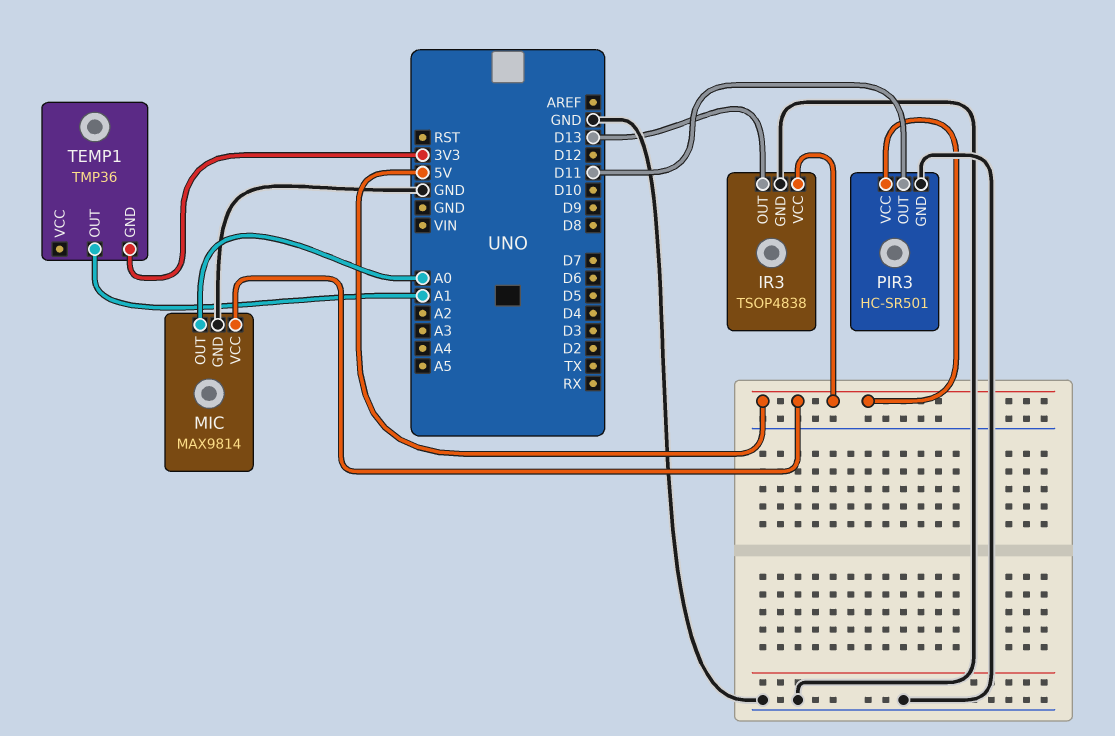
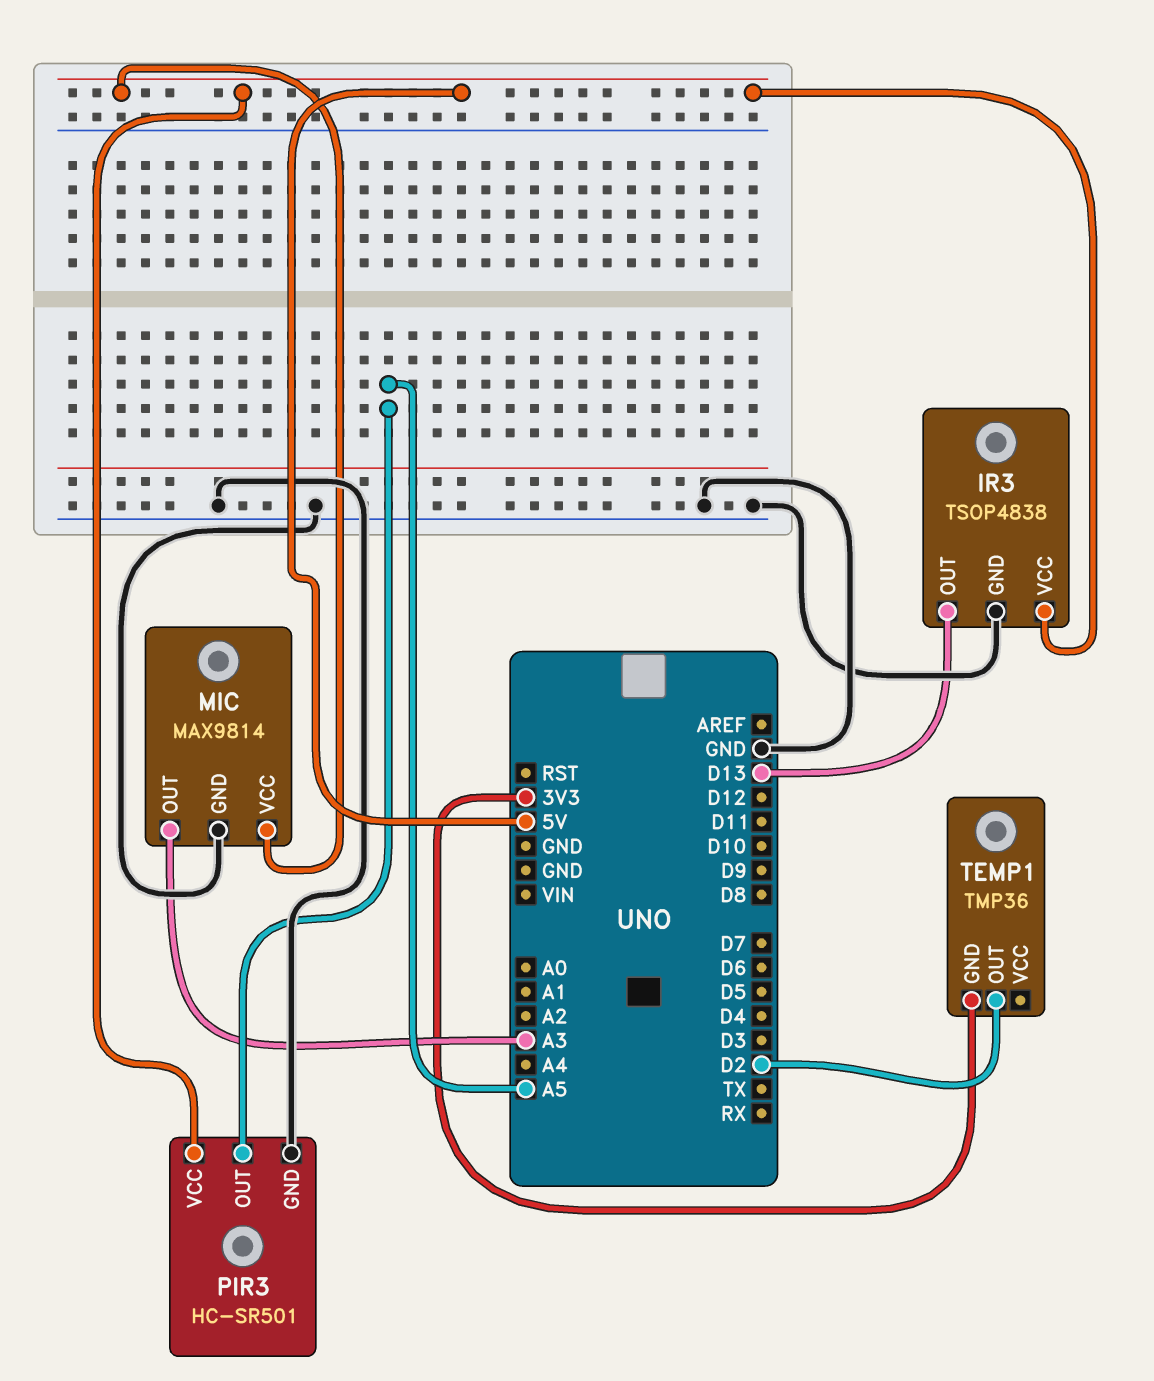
MIC pin OUT: A0 -> A3
PIR3 pin OUT: D11 -> A5
TEMP1 pin OUT: A1 -> D2

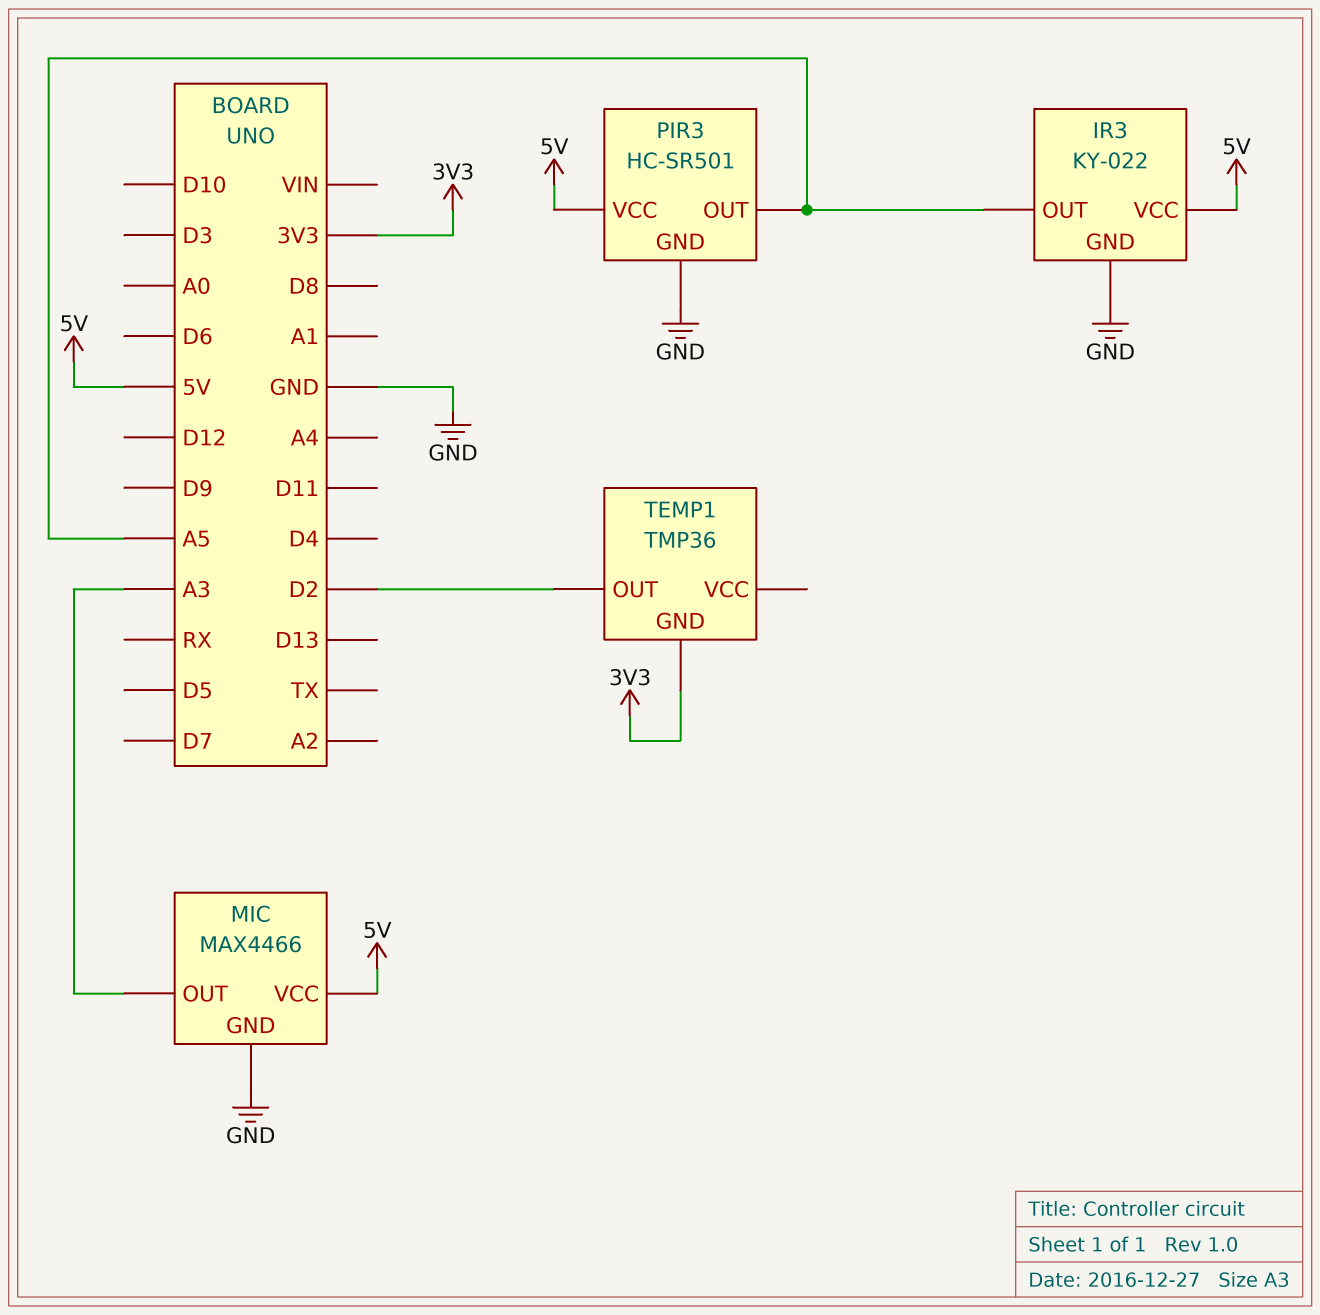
IR3: TSOP4838 -> KY-022
IR3 pin OUT: D13 -> A5
MIC: MAX9814 -> MAX4466

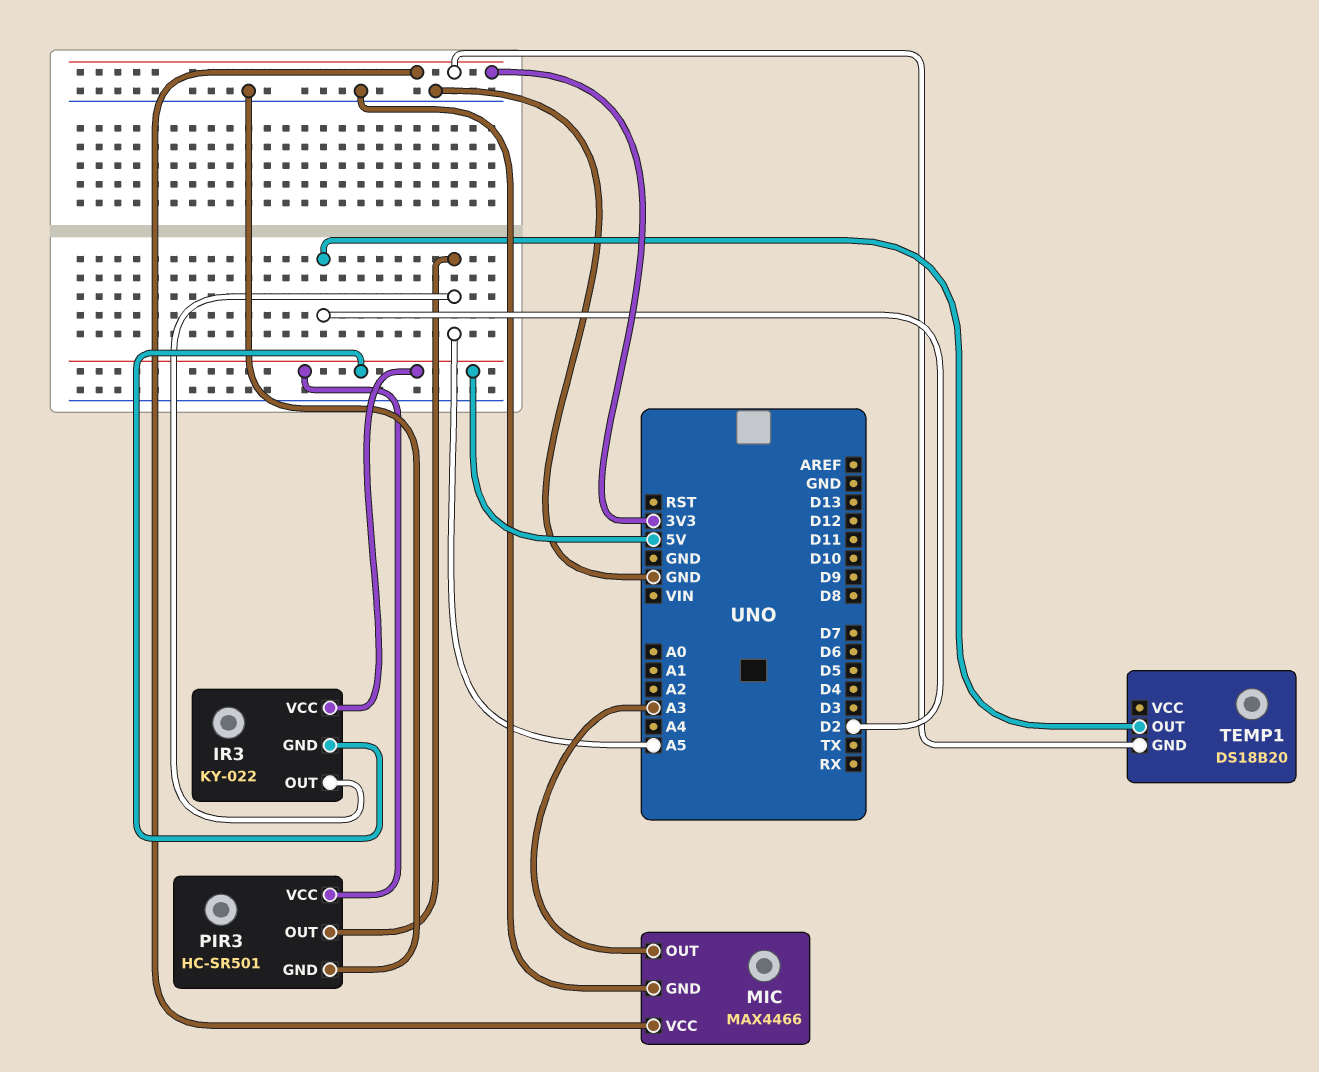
IR3 pin GND: GND -> 5V
MIC pin VCC: 5V -> 3V3
TEMP1: TMP36 -> DS18B20

